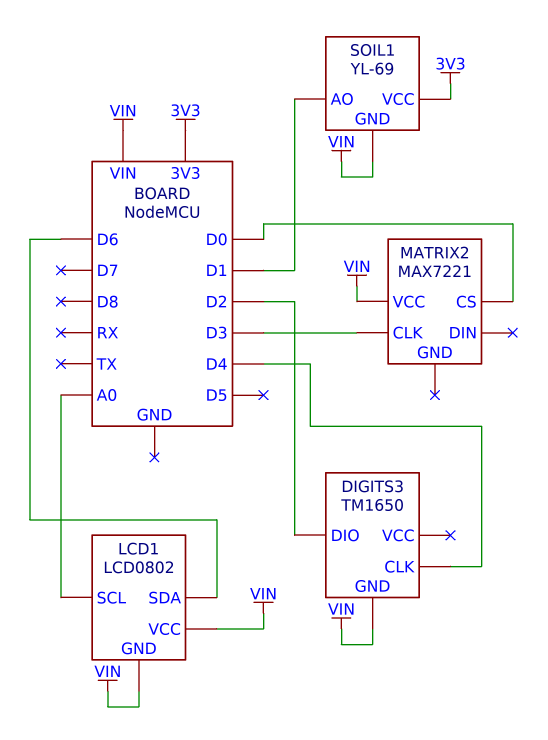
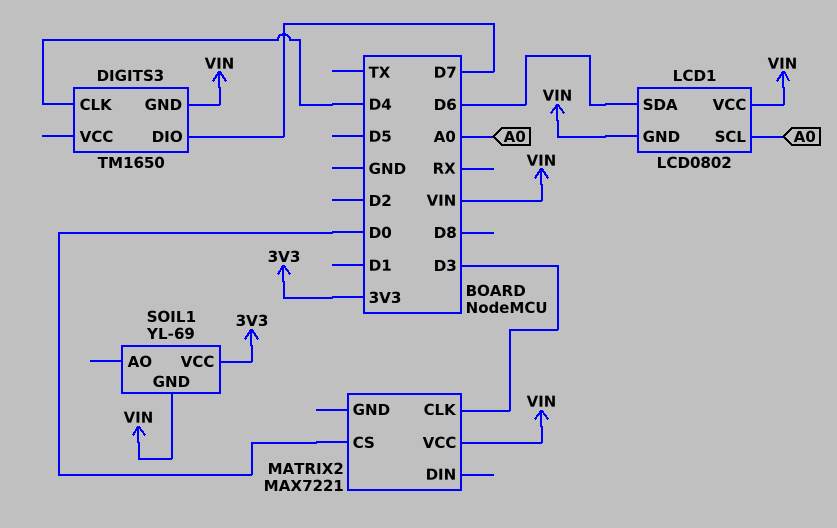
DIGITS3 pin DIO: D2 -> D7
SOIL1 pin AO: D1 -> none

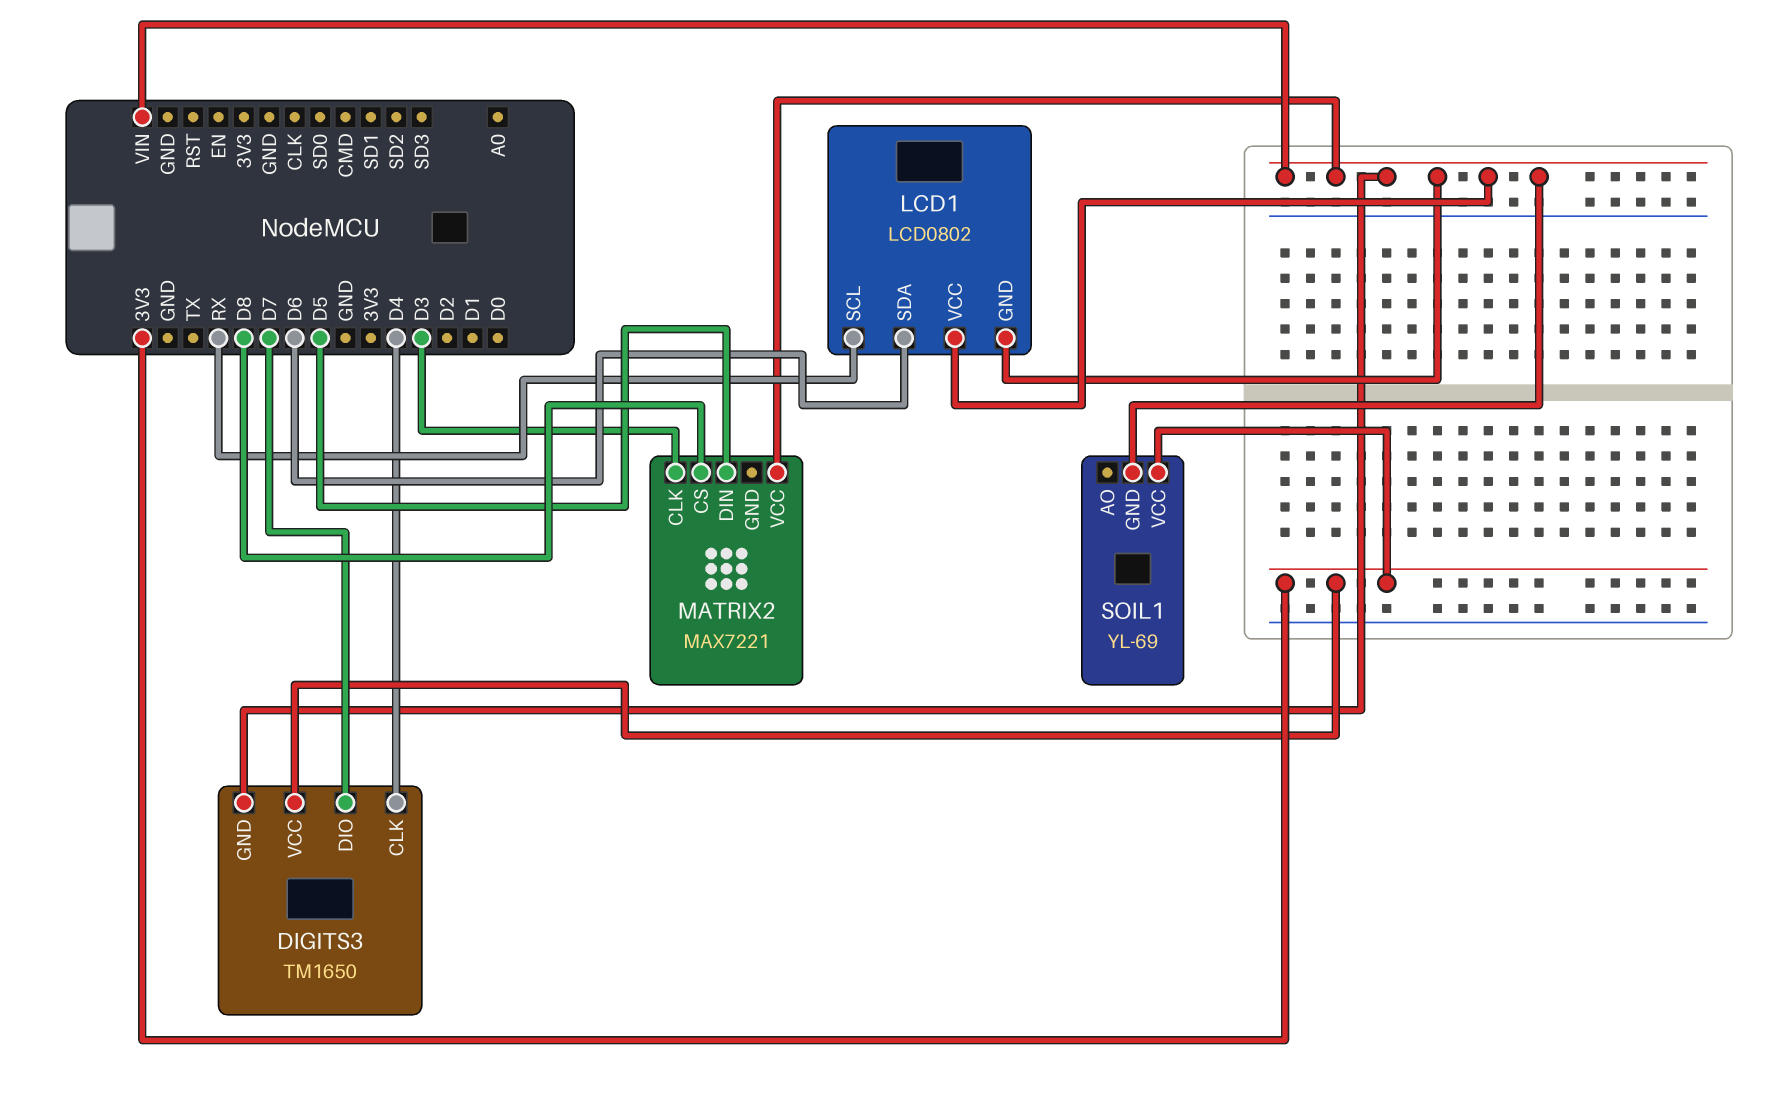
DIGITS3 pin VCC: none -> 3V3
LCD1 pin SCL: A0 -> RX
MATRIX2 pin CS: D0 -> D8
MATRIX2 pin DIN: none -> D5

